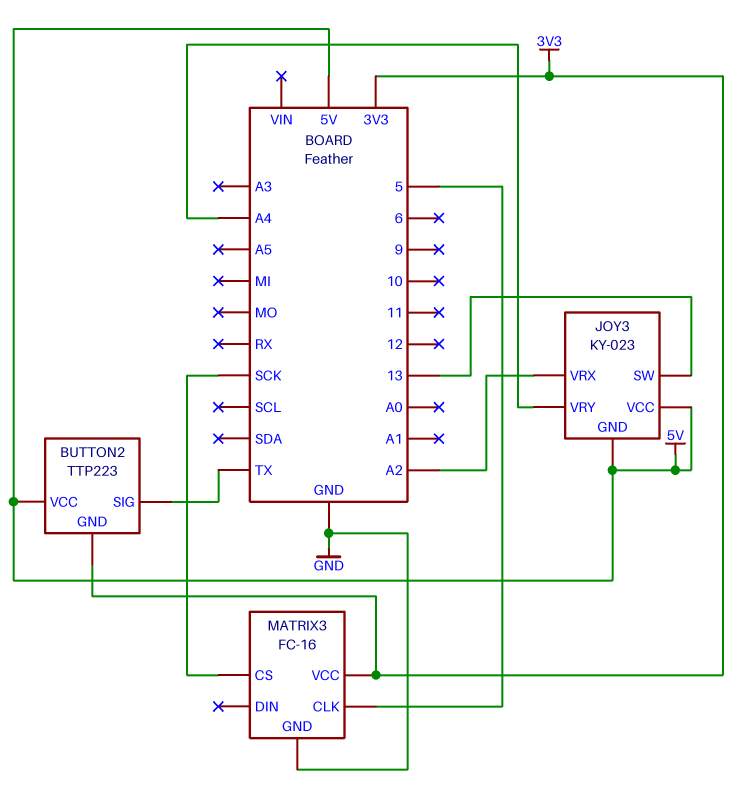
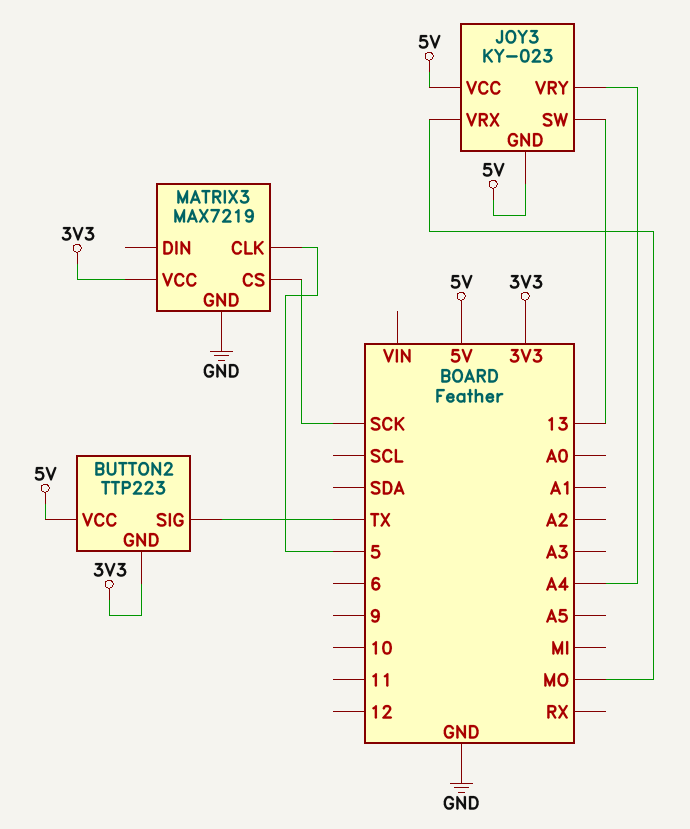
JOY3 pin VRX: A2 -> MO
MATRIX3: FC-16 -> MAX7219

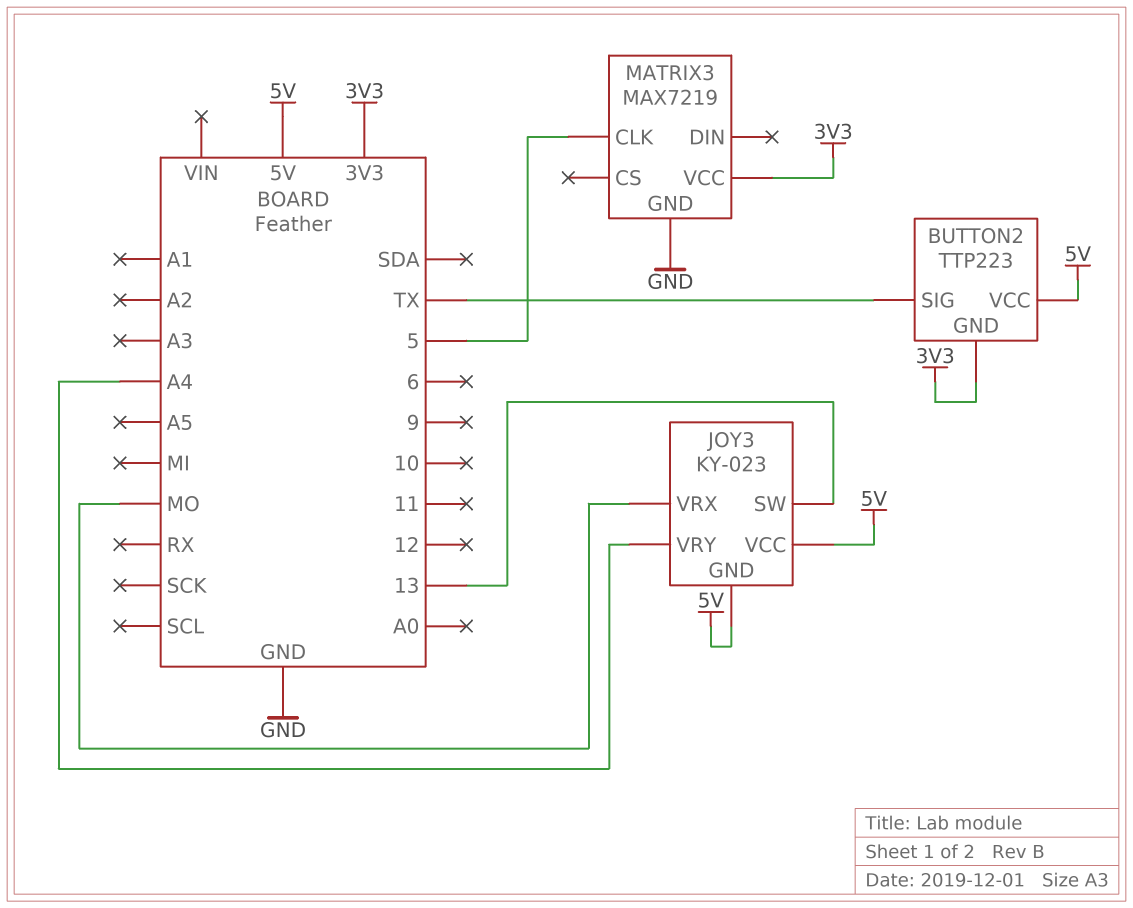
MATRIX3 pin CS: SCK -> none

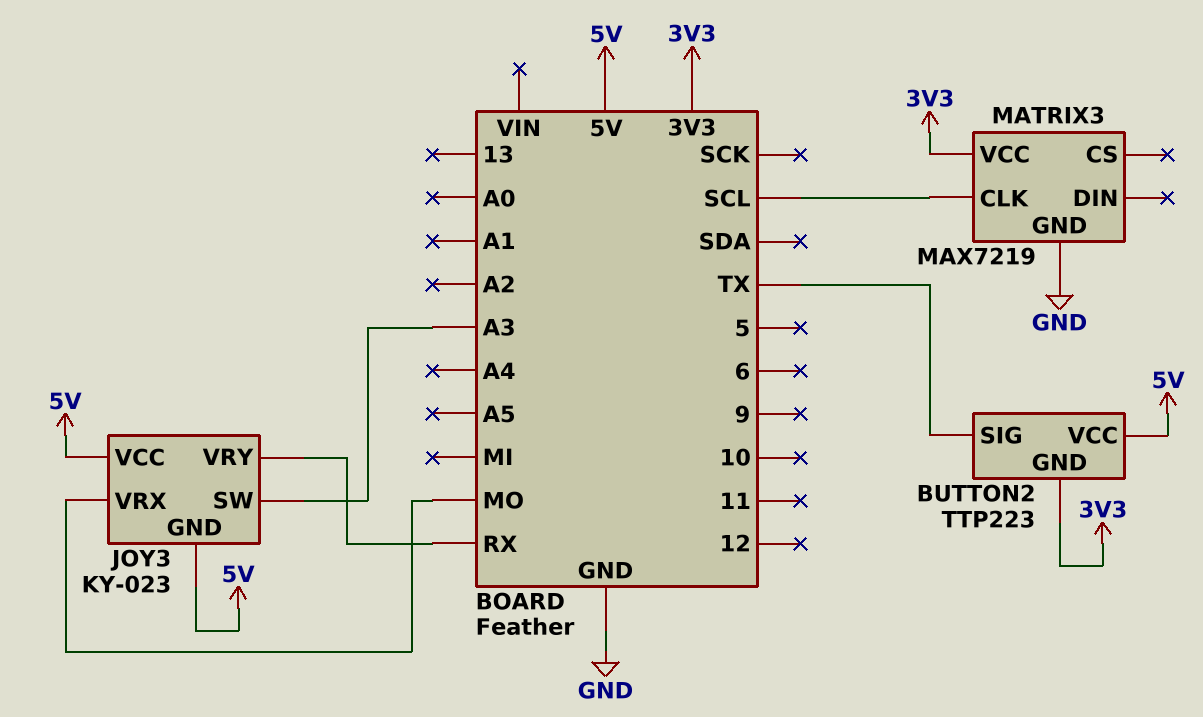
JOY3 pin SW: 13 -> A3
JOY3 pin VRY: A4 -> RX
MATRIX3 pin CLK: 5 -> SCL

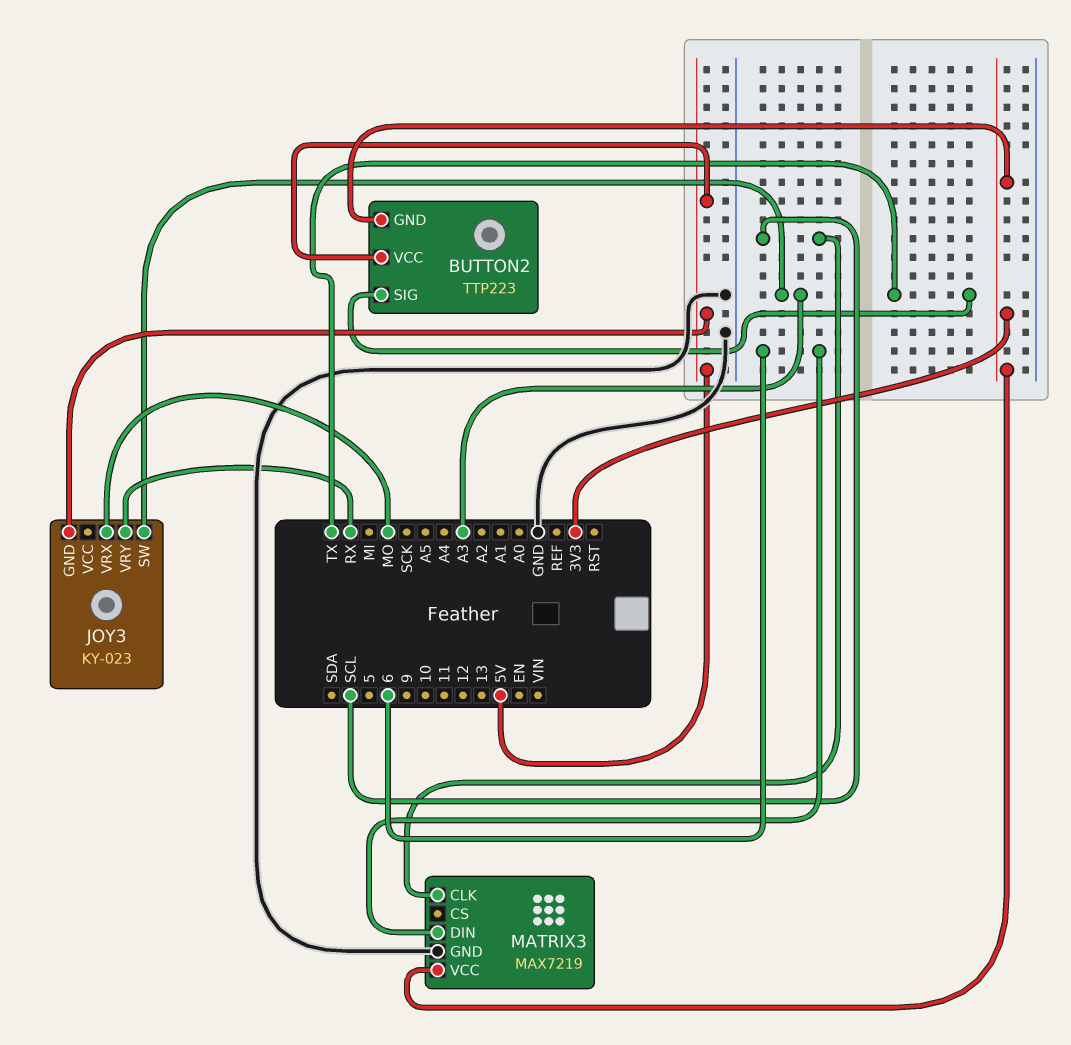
JOY3 pin VCC: 5V -> none
MATRIX3 pin DIN: none -> 6

